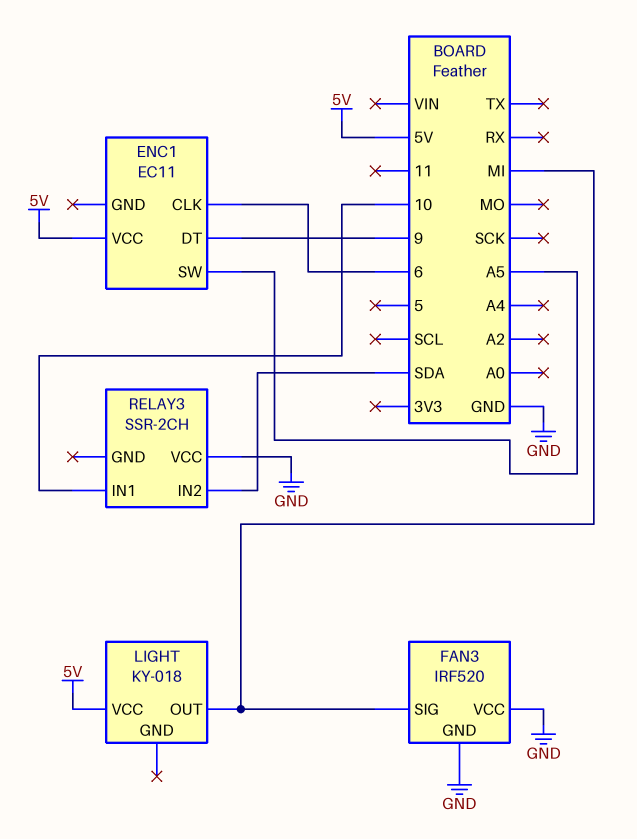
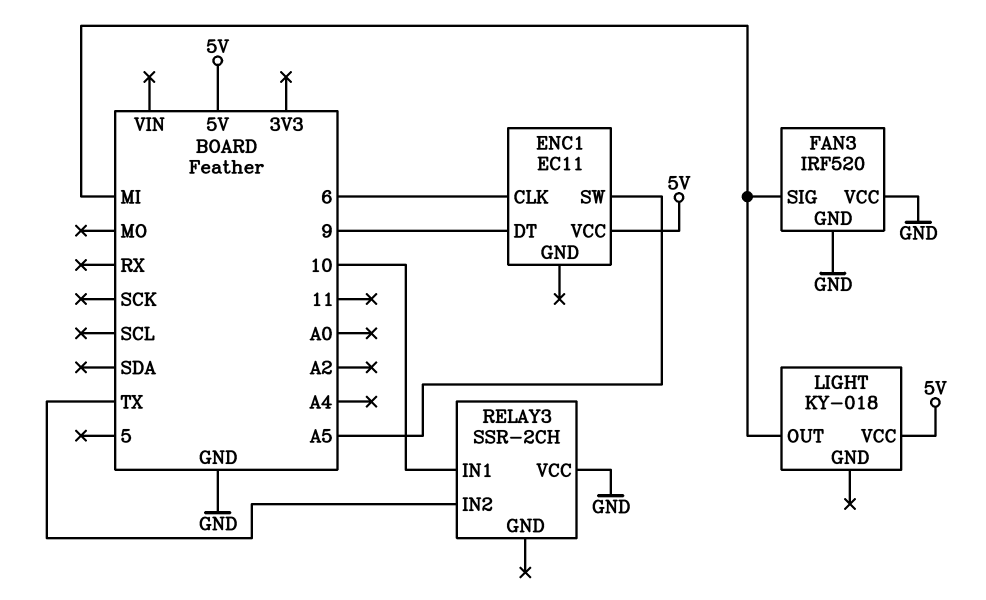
RELAY3 pin IN2: SDA -> TX

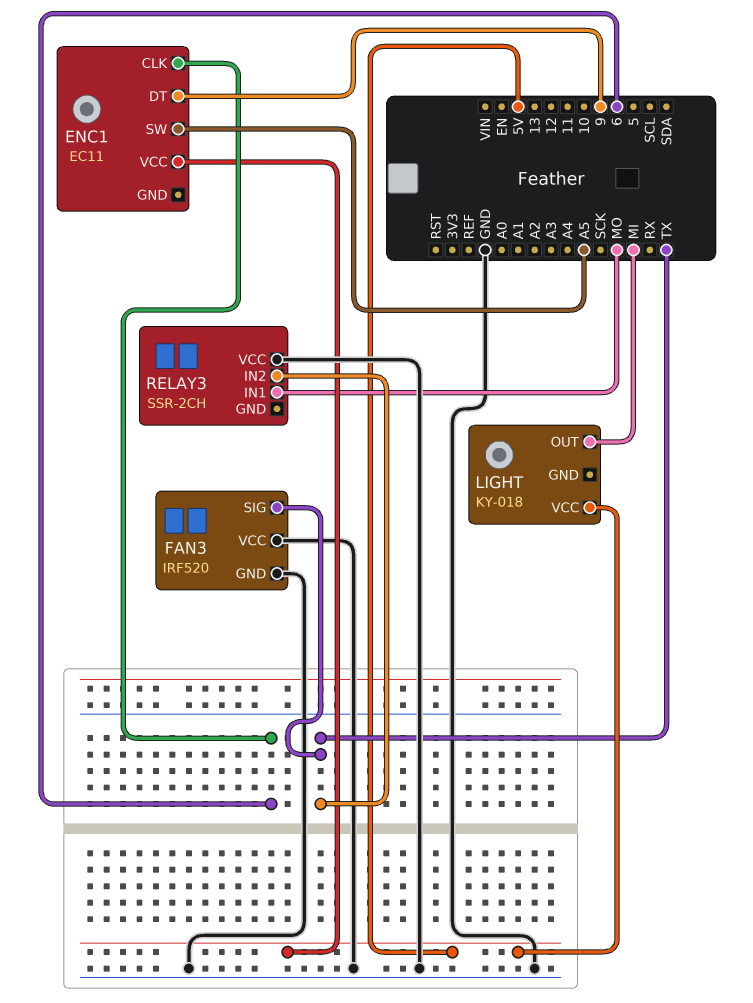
FAN3 pin SIG: MI -> TX
RELAY3 pin IN1: 10 -> MO

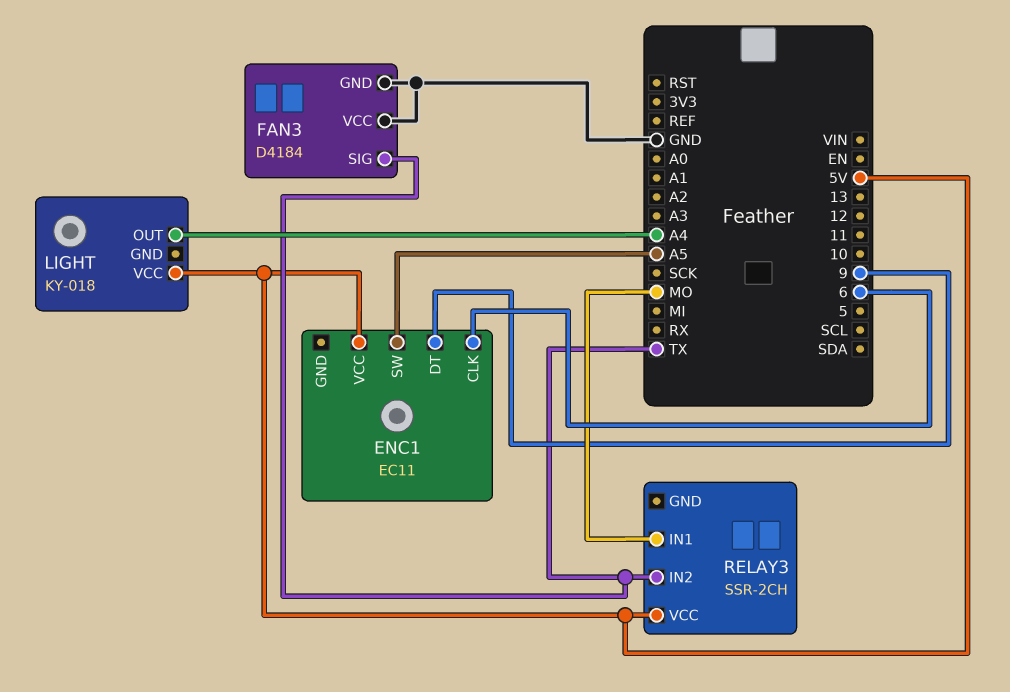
FAN3: IRF520 -> D4184
LIGHT pin OUT: MI -> A4
RELAY3 pin VCC: GND -> 5V

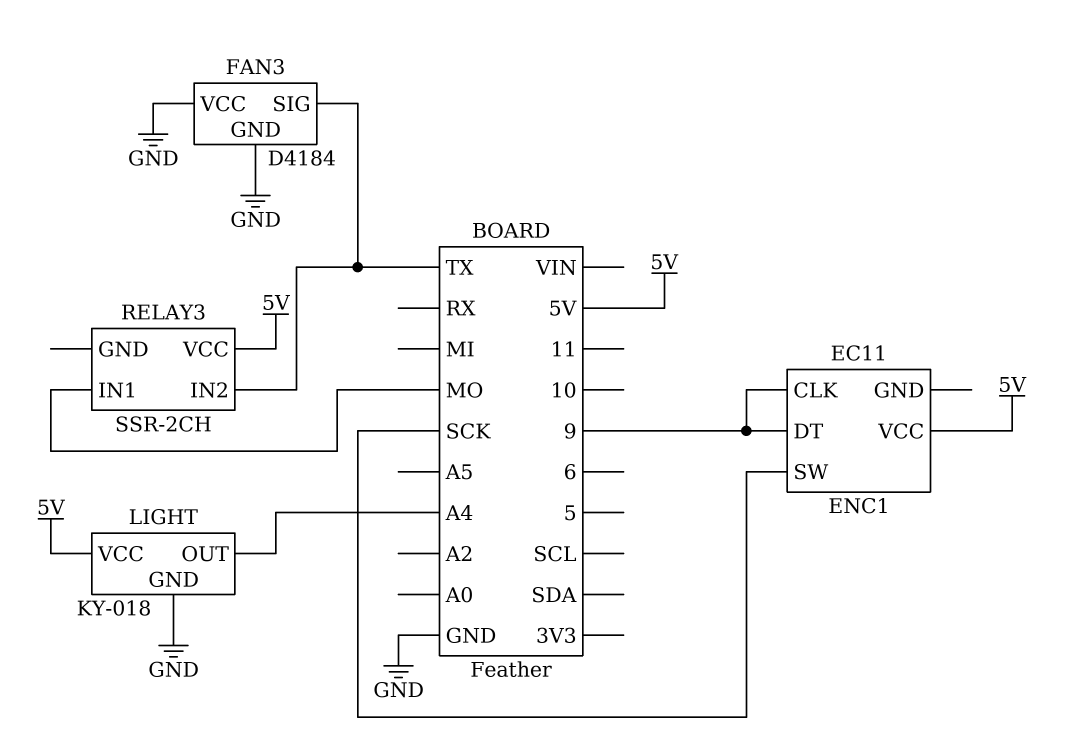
ENC1 pin CLK: 6 -> 9
ENC1 pin SW: A5 -> SCK
LIGHT pin GND: none -> GND

